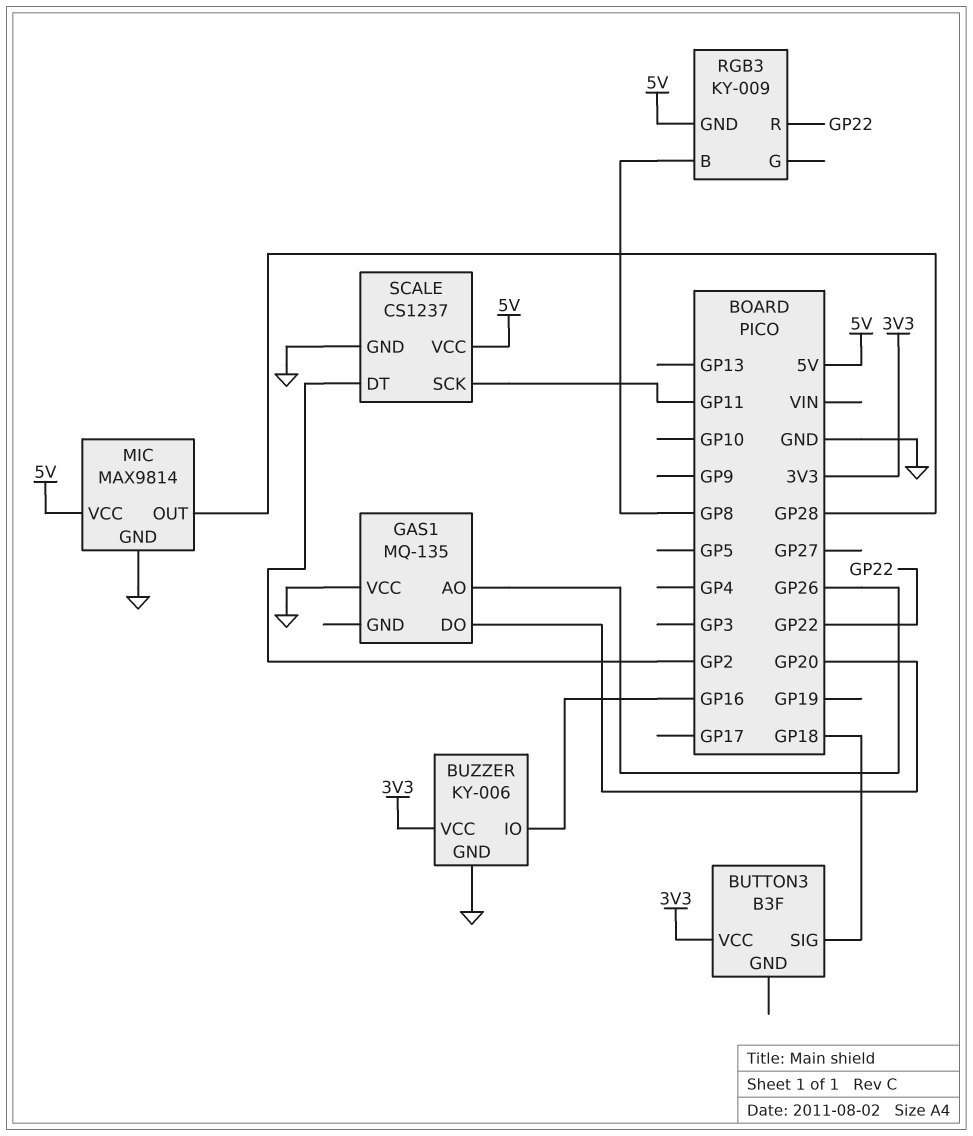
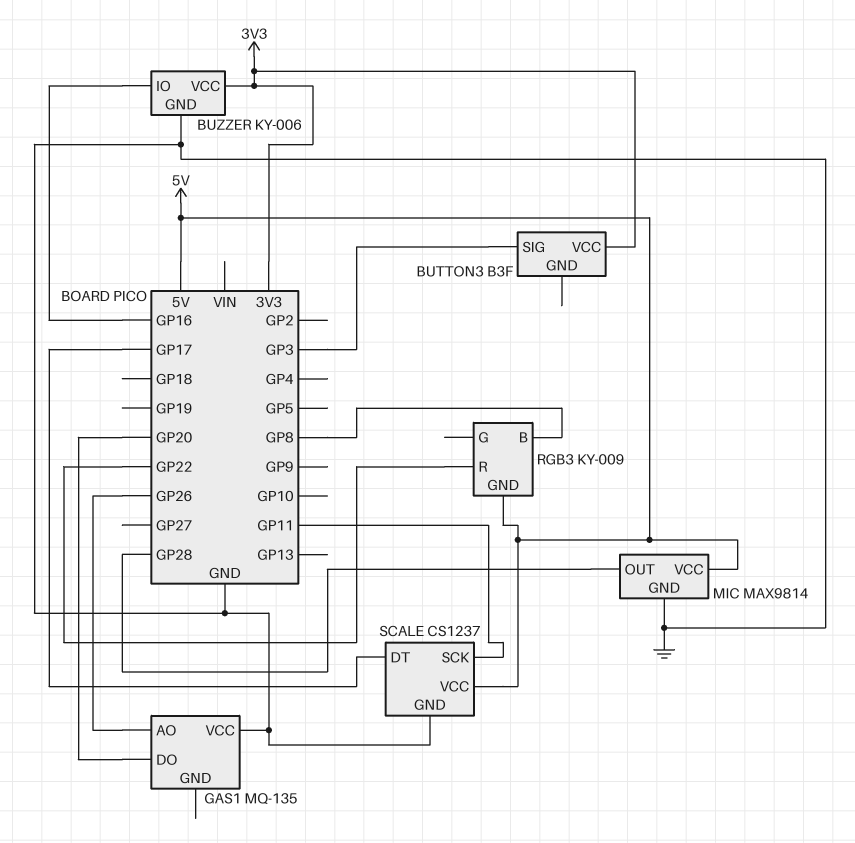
BUTTON3 pin SIG: GP18 -> GP3
SCALE pin DT: GP2 -> GP17

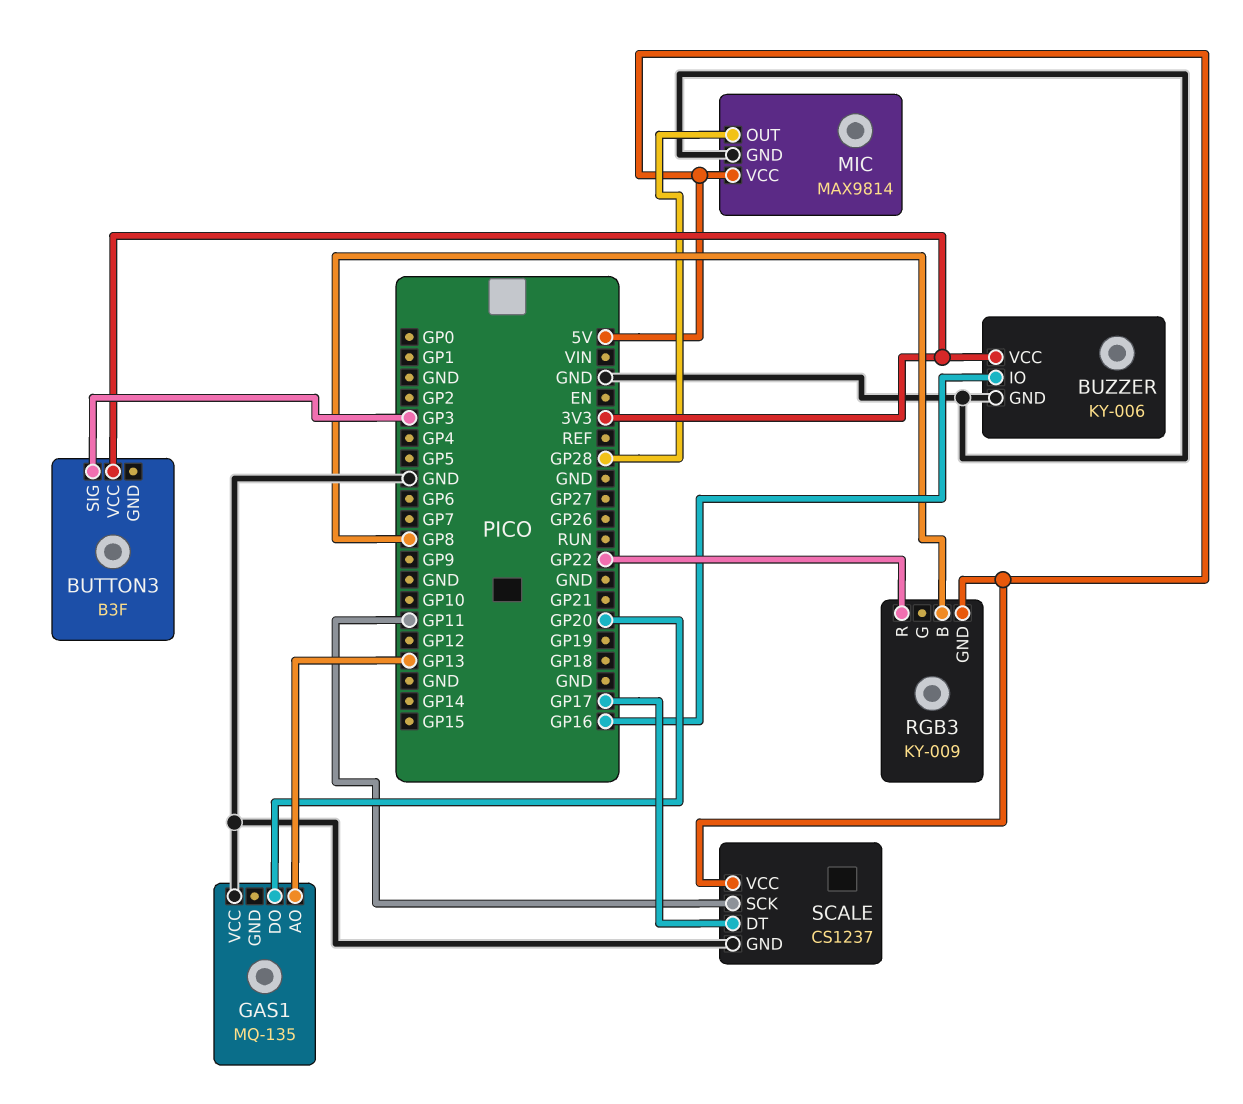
GAS1 pin AO: GP26 -> GP13

